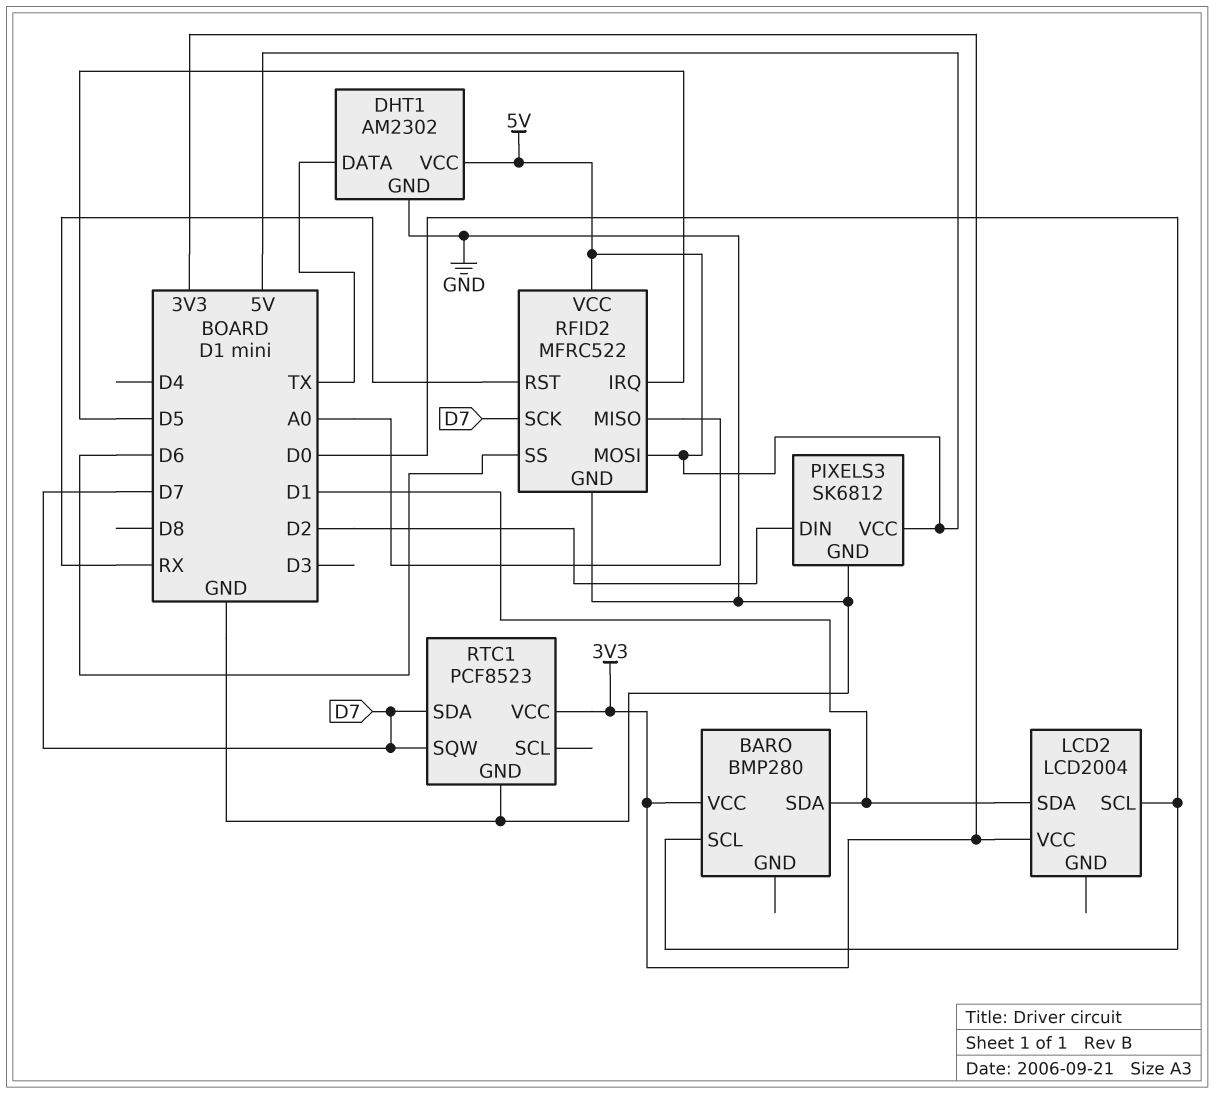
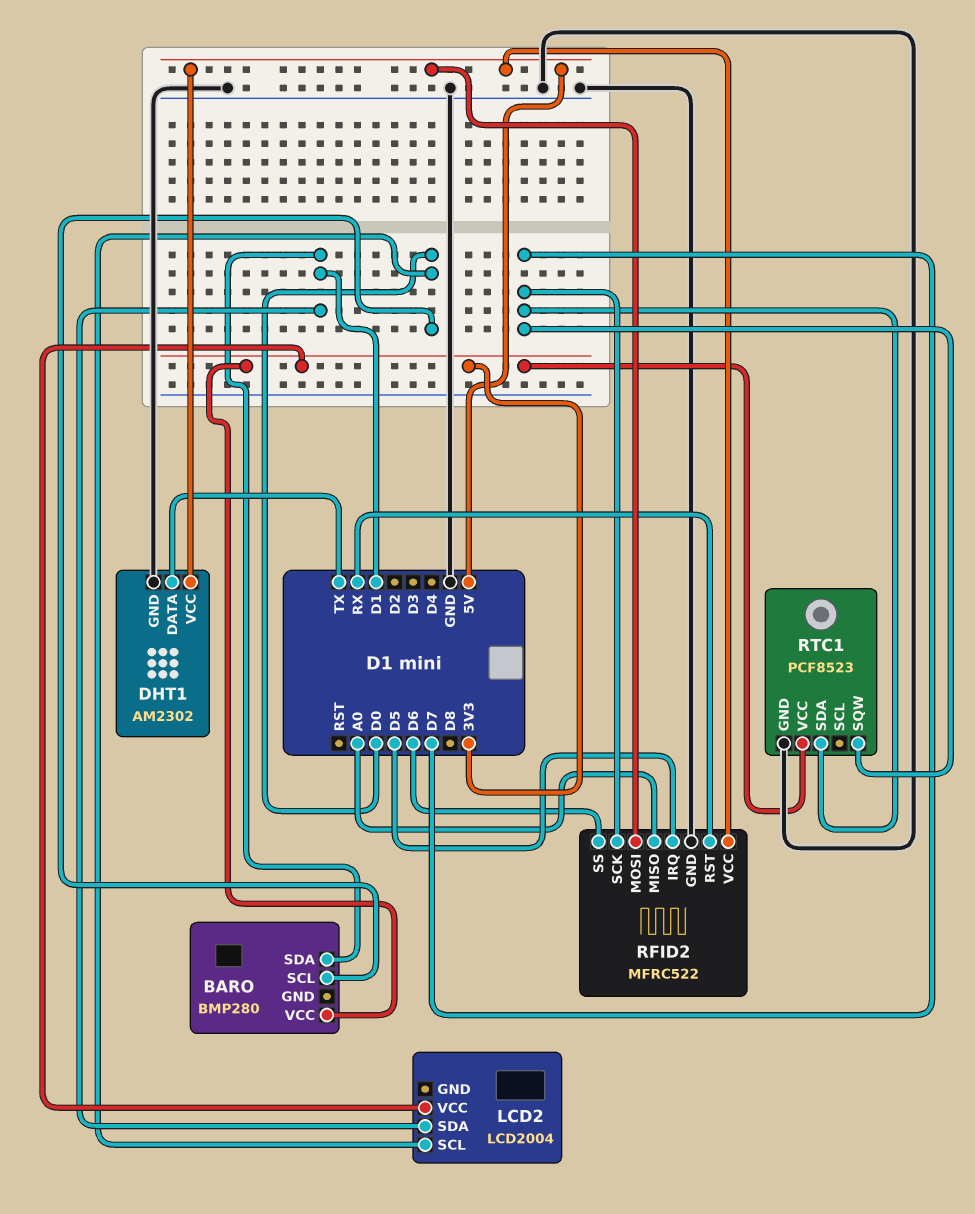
PIXELS3: SK6812 -> none
PIXELS3 pin DIN: D2 -> none
PIXELS3 pin GND: GND -> none
PIXELS3 pin VCC: 5V -> none

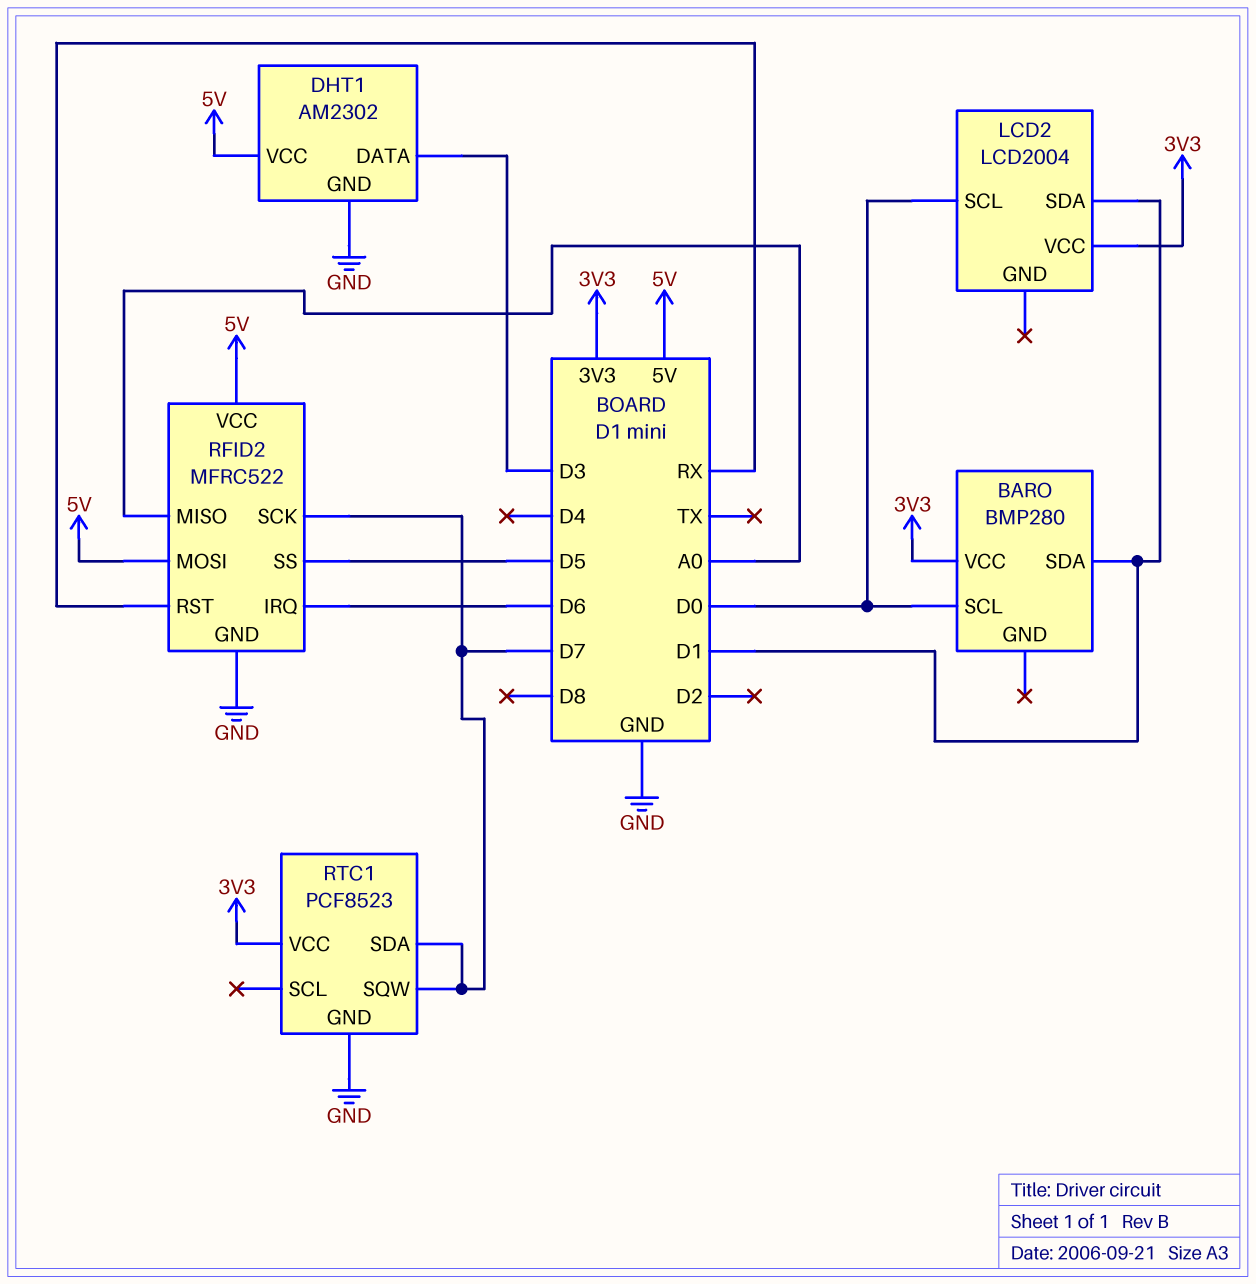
DHT1 pin DATA: TX -> D3
RFID2 pin IRQ: D5 -> D6
RFID2 pin SS: D6 -> D5

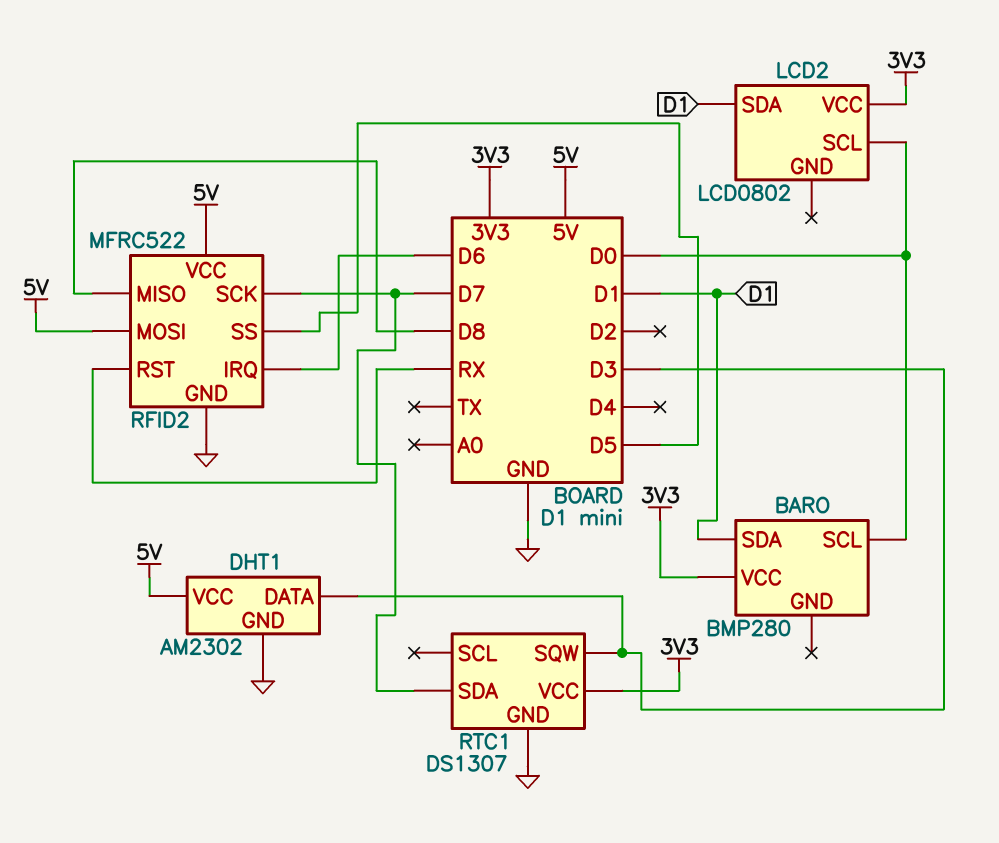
LCD2: LCD2004 -> LCD0802
RFID2 pin MISO: A0 -> D8
RTC1: PCF8523 -> DS1307
RTC1 pin SQW: D7 -> D3

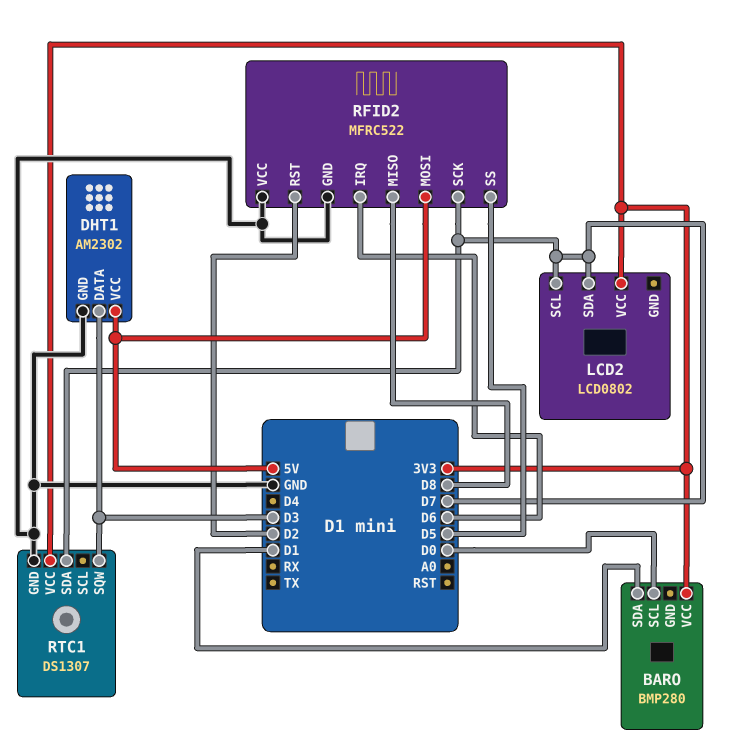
LCD2 pin SCL: D0 -> D7
LCD2 pin SDA: D1 -> D7
RFID2 pin RST: RX -> D2
RFID2 pin VCC: 5V -> GND

